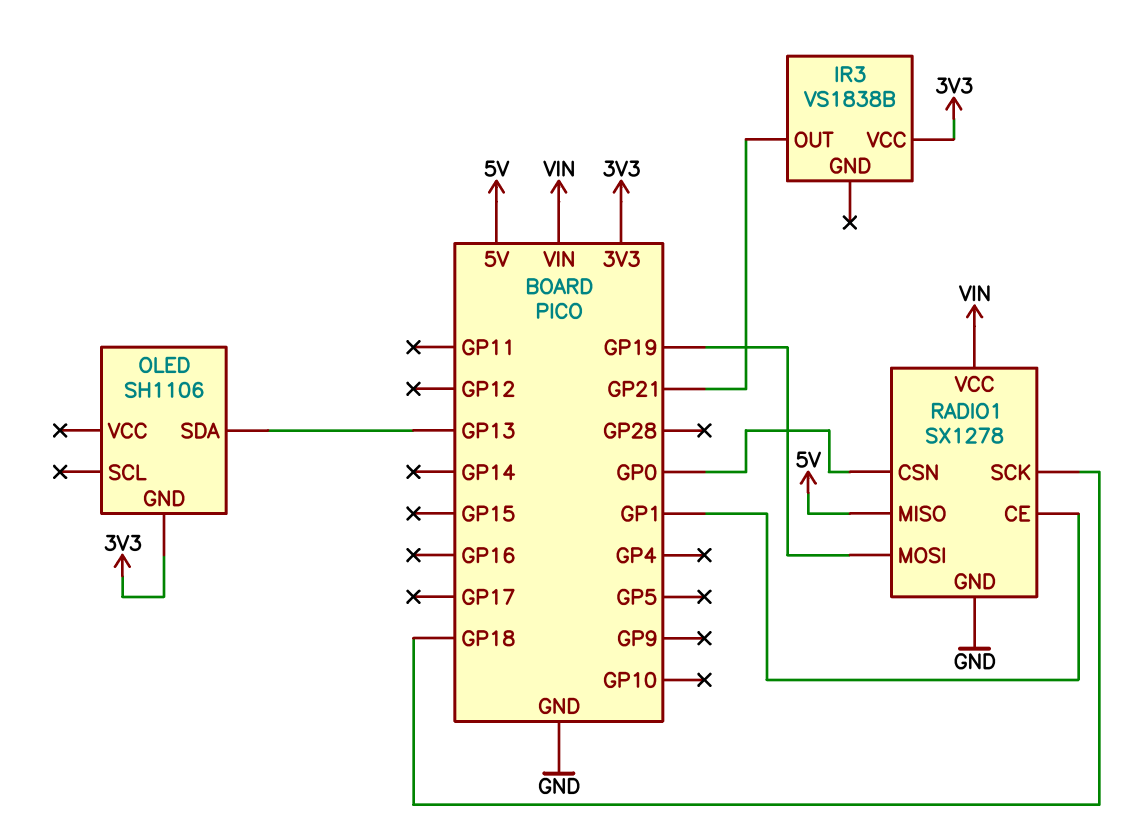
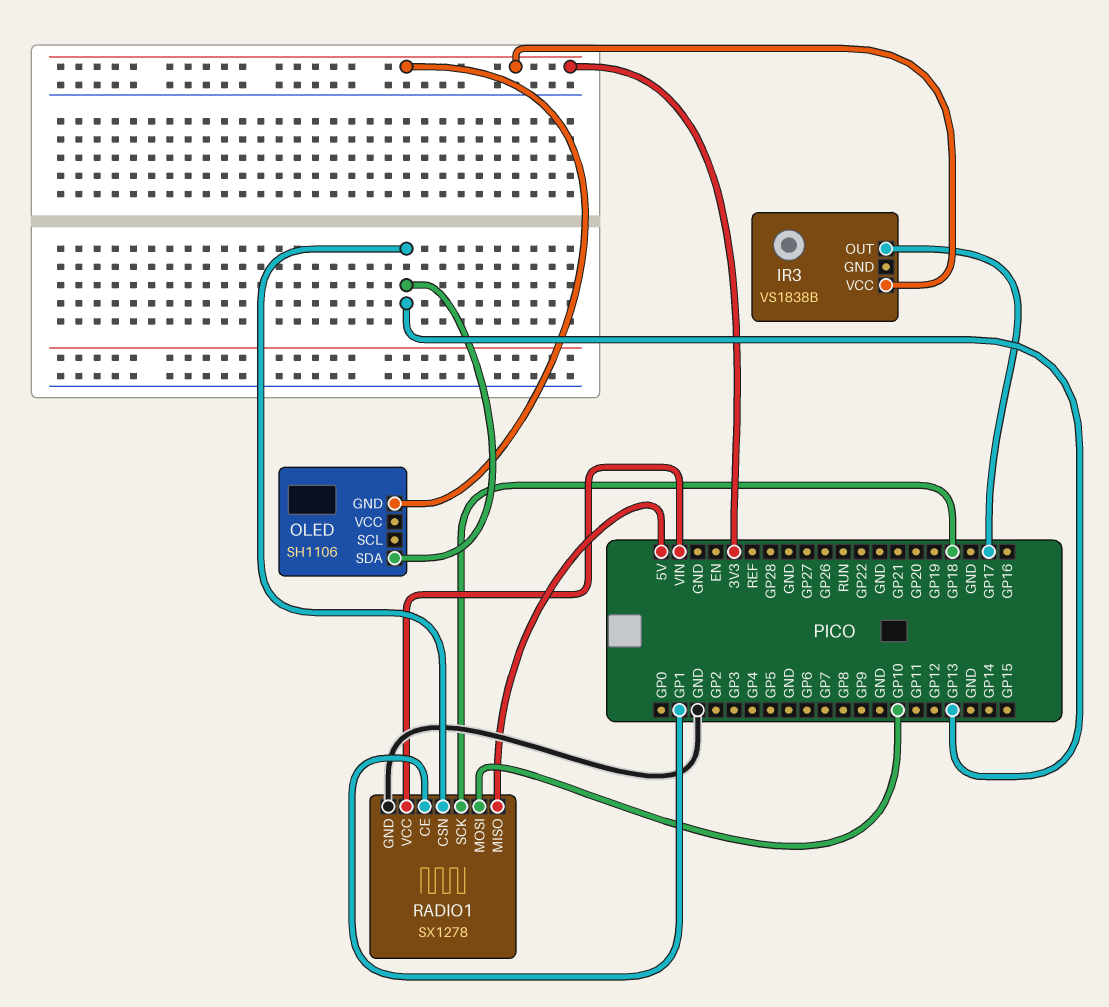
IR3 pin OUT: GP21 -> GP17
RADIO1 pin CSN: GP0 -> GP13
RADIO1 pin MOSI: GP19 -> GP10

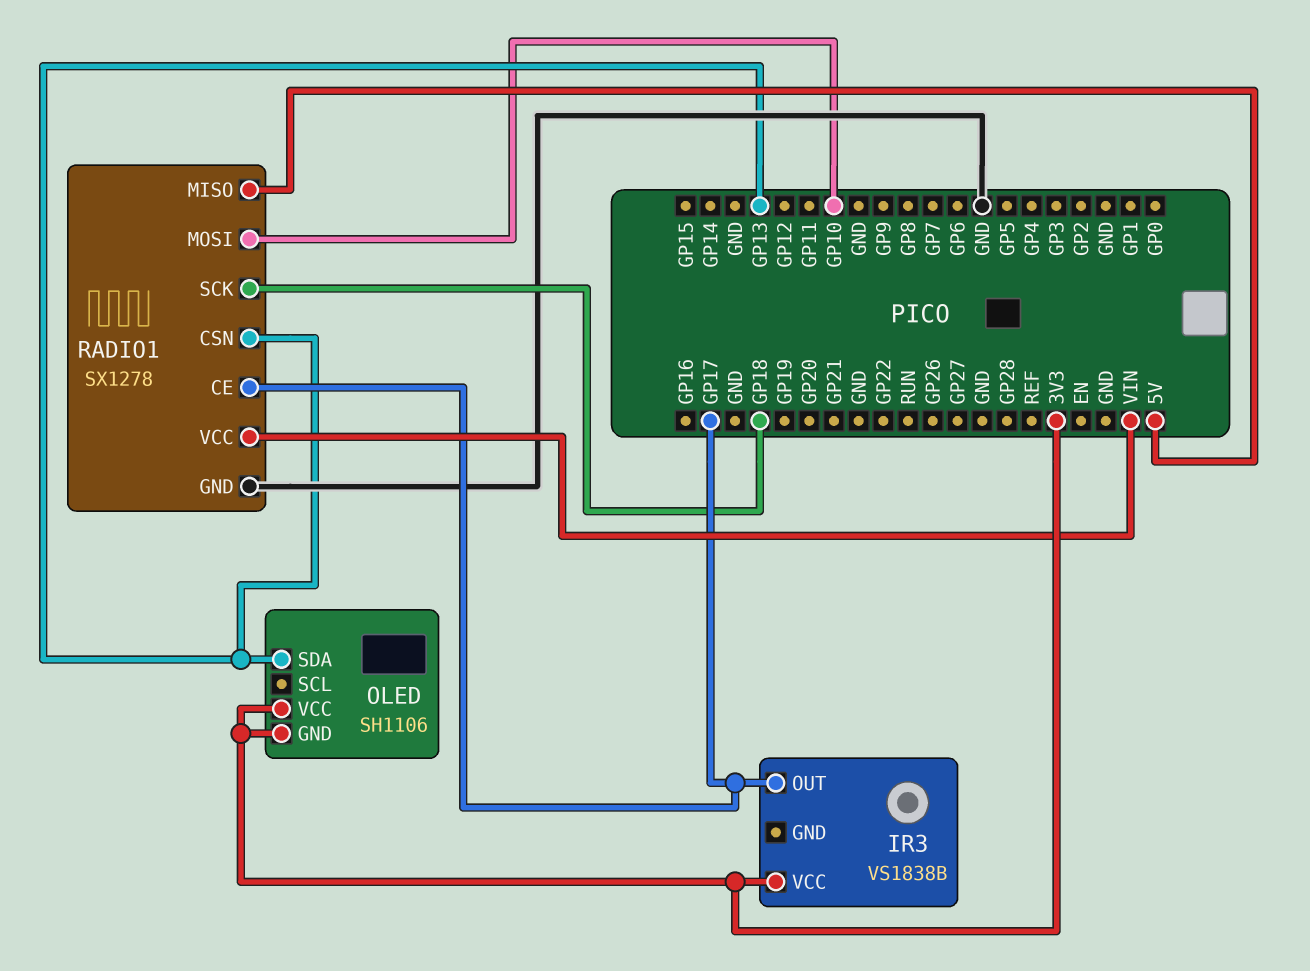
OLED pin VCC: none -> 3V3
RADIO1 pin CE: GP1 -> GP17

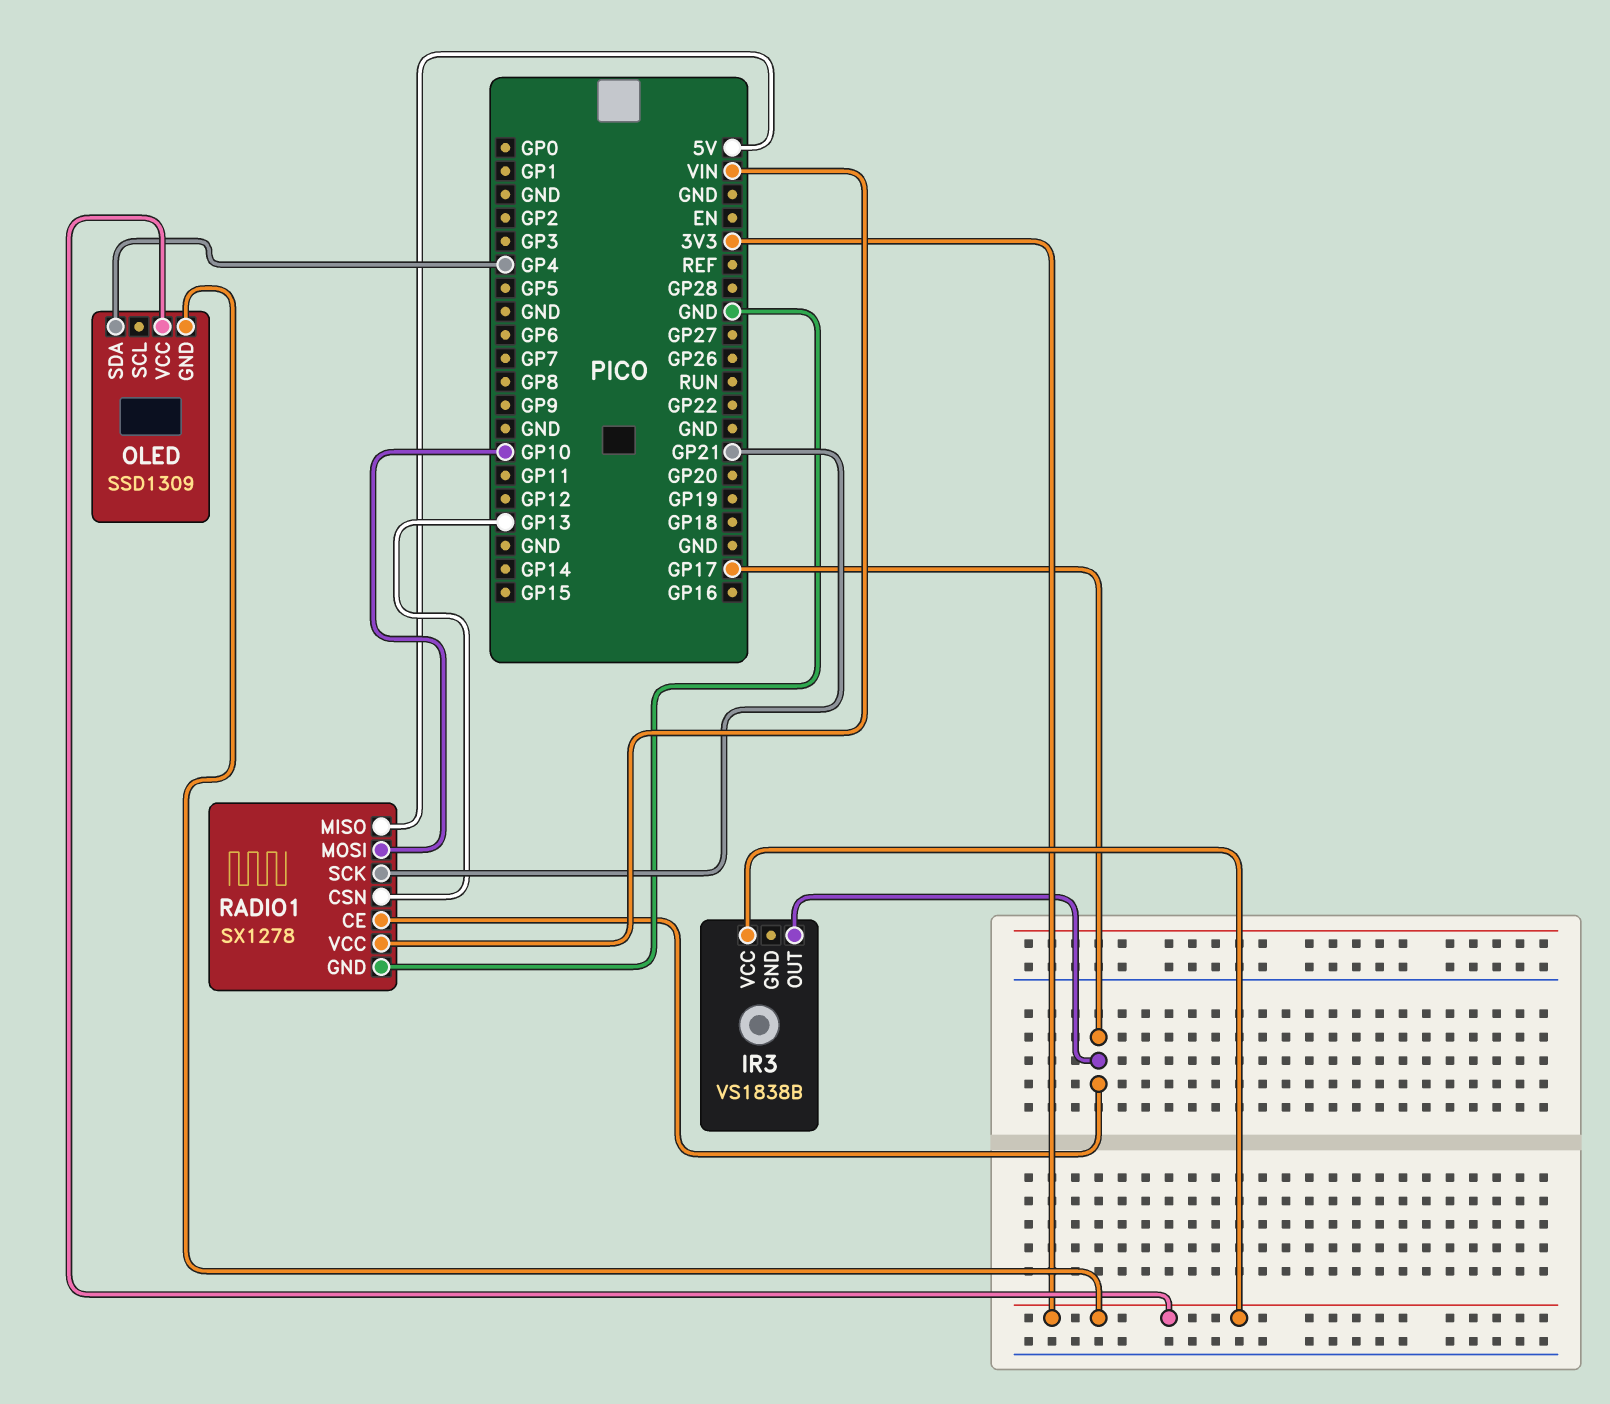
OLED: SH1106 -> SSD1309
OLED pin SDA: GP13 -> GP4
RADIO1 pin SCK: GP18 -> GP21

